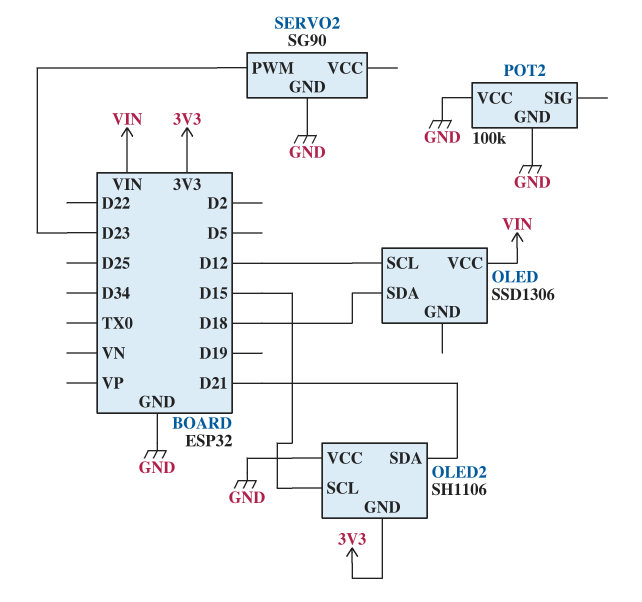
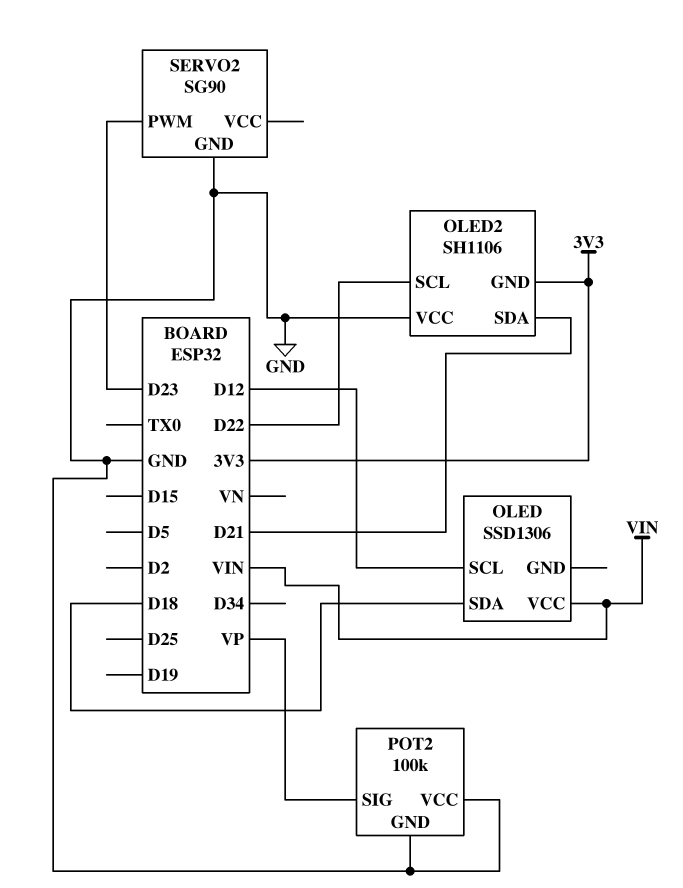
OLED2 pin SCL: D15 -> D22
POT2 pin SIG: none -> VP

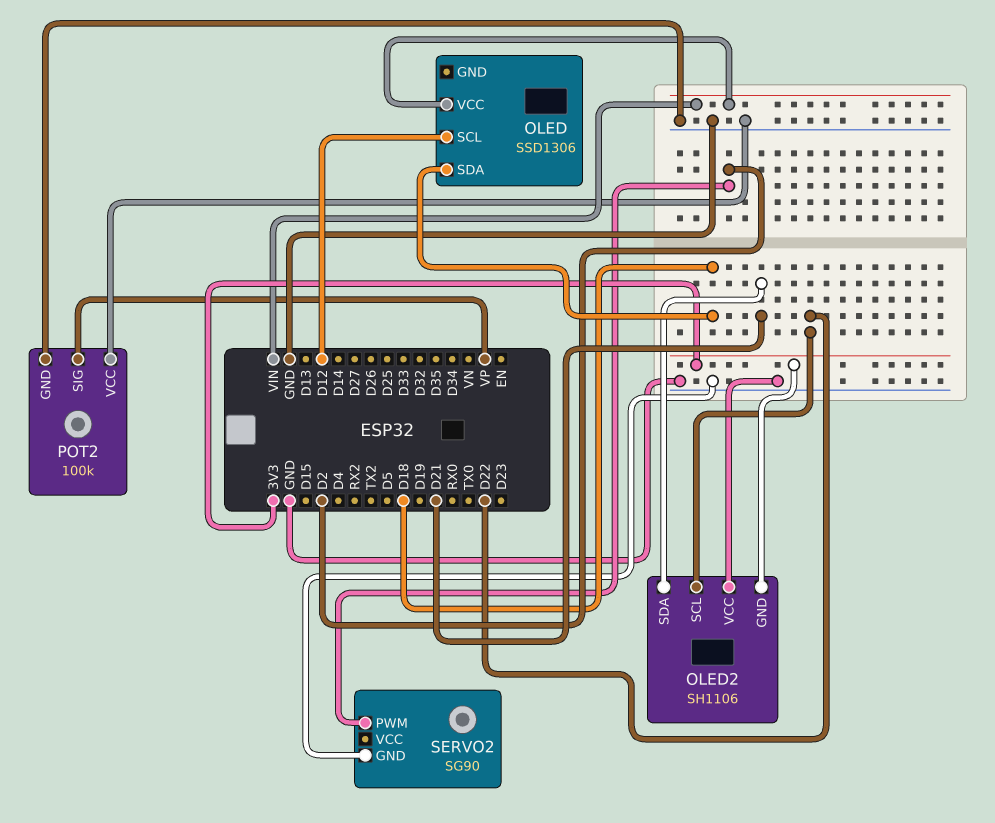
SERVO2 pin PWM: D23 -> D2

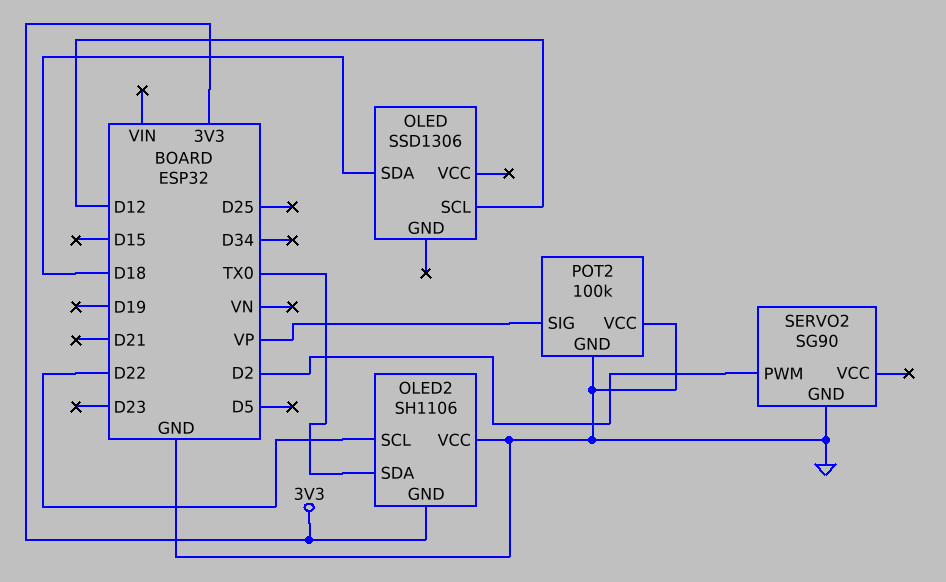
OLED pin VCC: VIN -> none
OLED2 pin SDA: D21 -> TX0

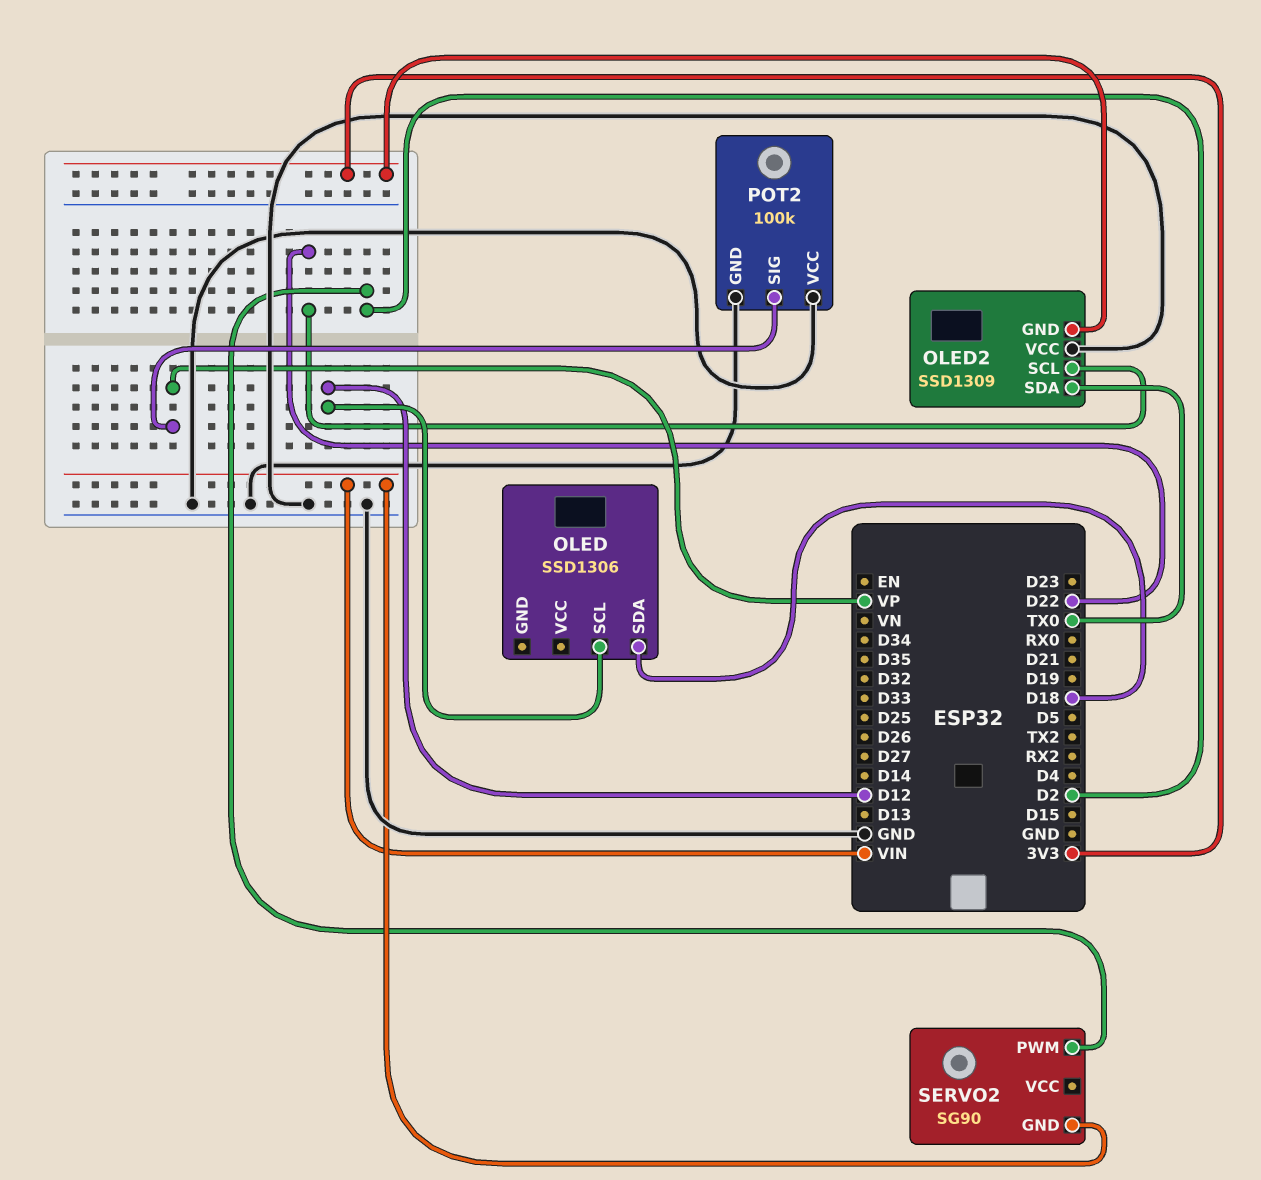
OLED2: SH1106 -> SSD1309
SERVO2 pin GND: GND -> VIN

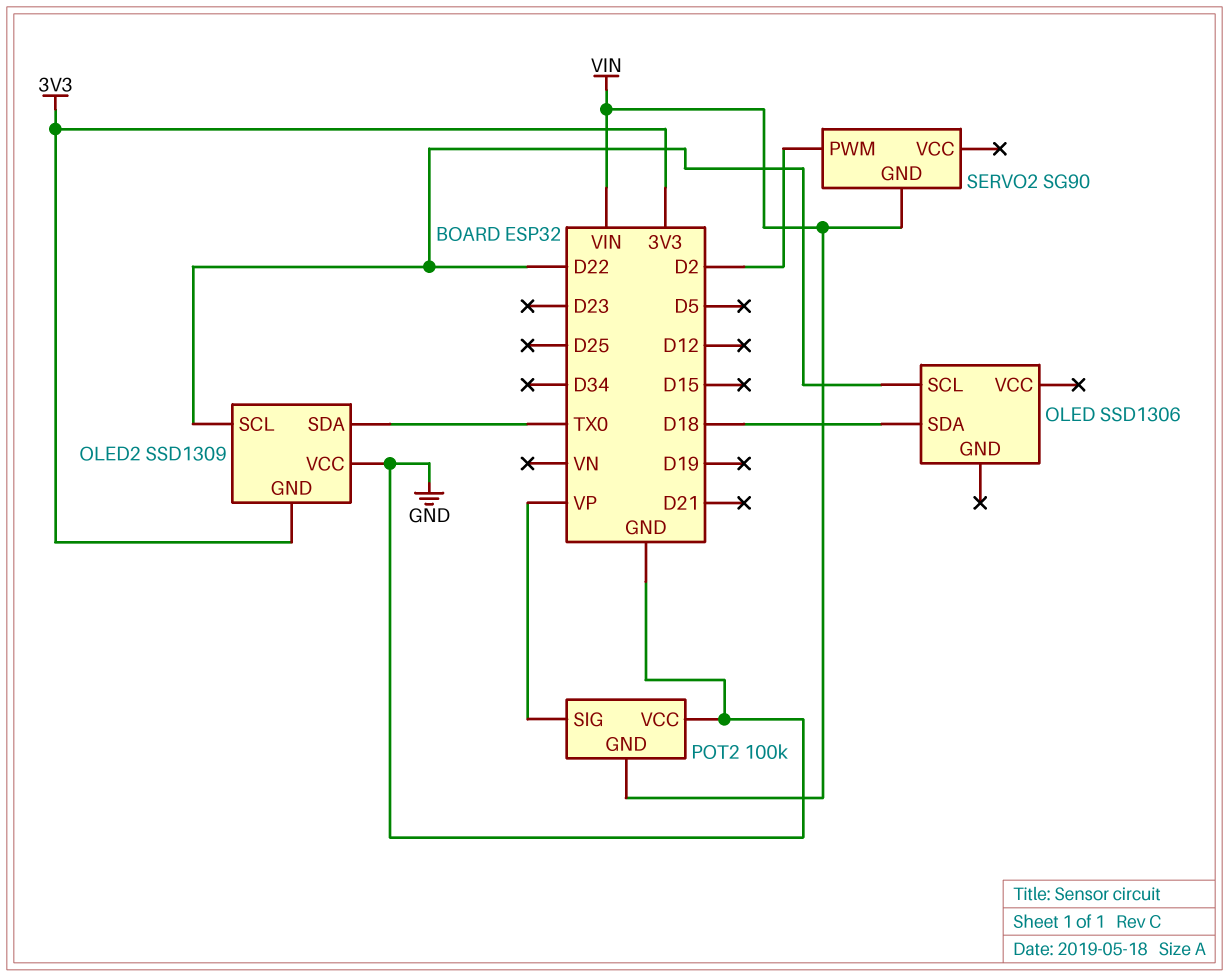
OLED pin SCL: D12 -> D22
POT2 pin GND: GND -> VIN

